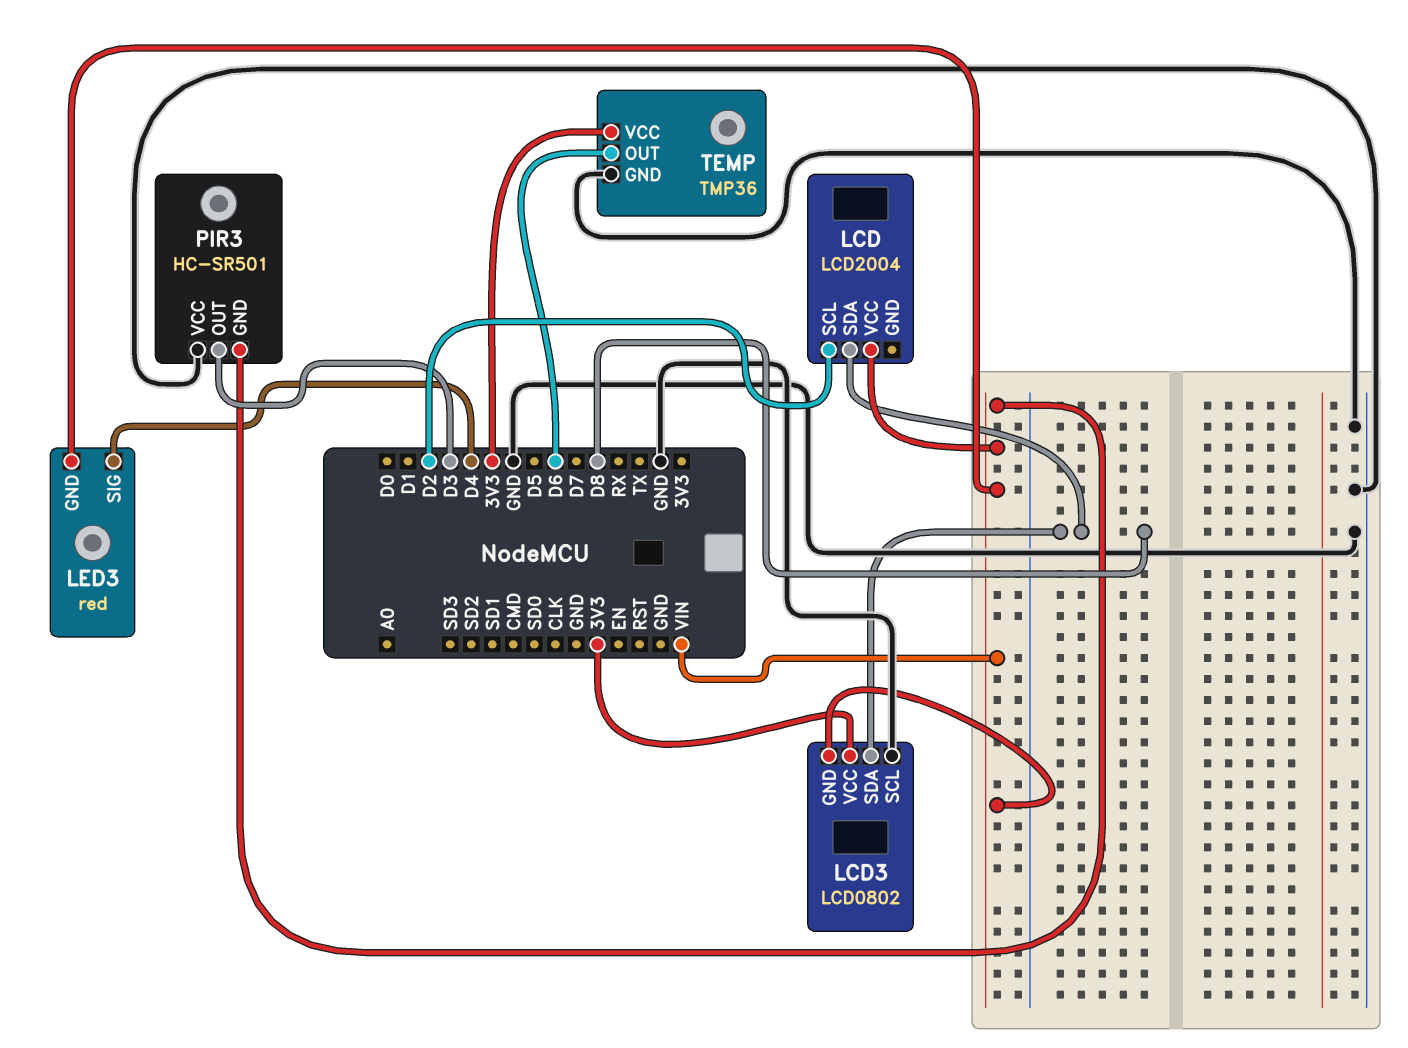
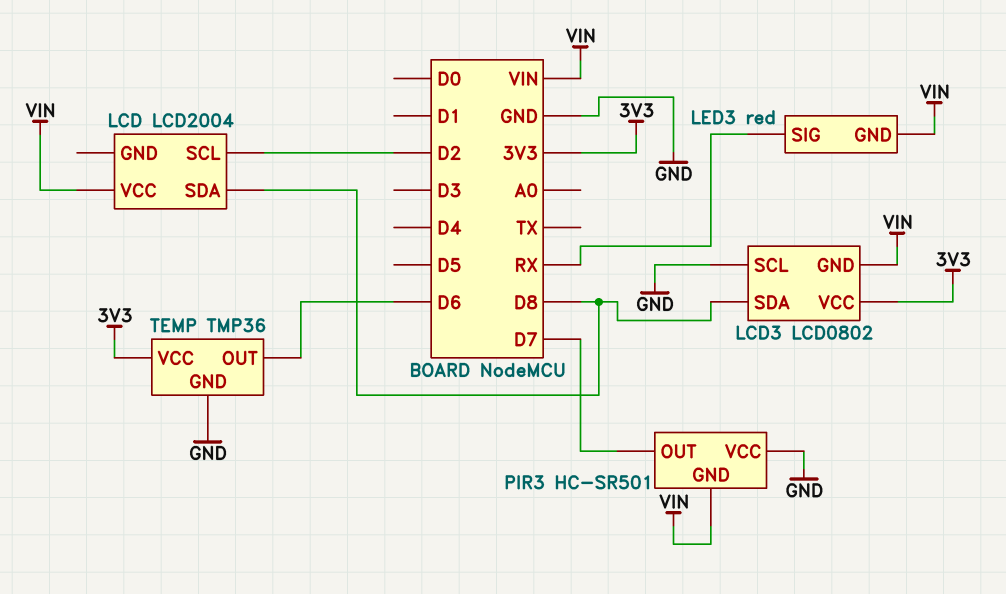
LED3 pin SIG: D4 -> RX
PIR3 pin OUT: D3 -> D7

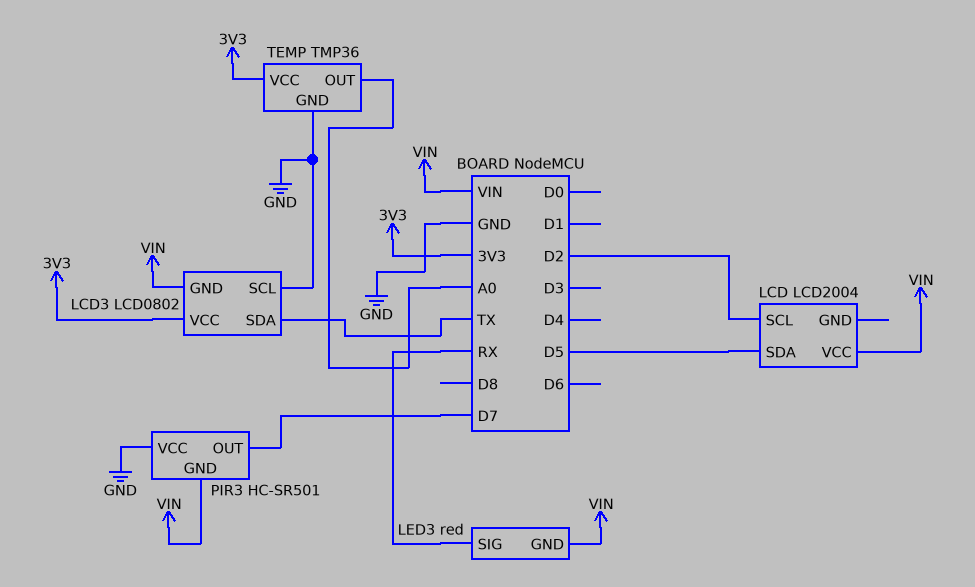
LCD pin SDA: D8 -> D5
LCD3 pin SDA: D8 -> TX
TEMP pin OUT: D6 -> A0

